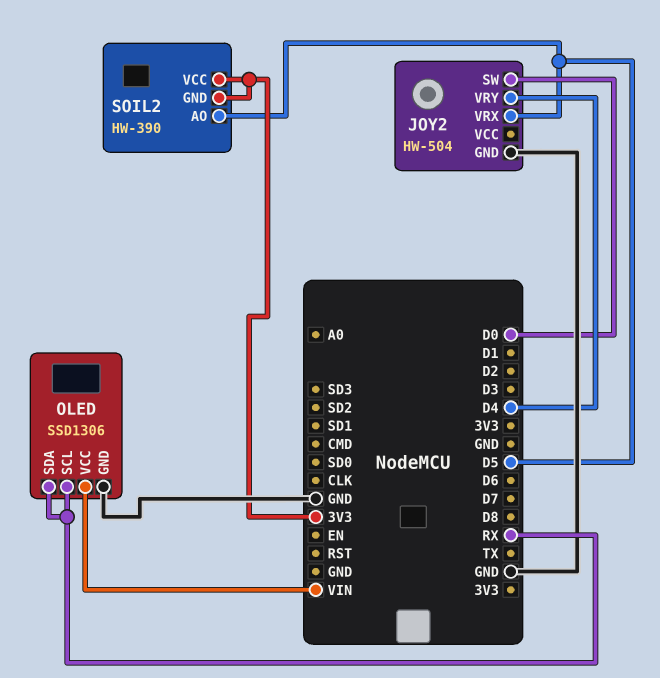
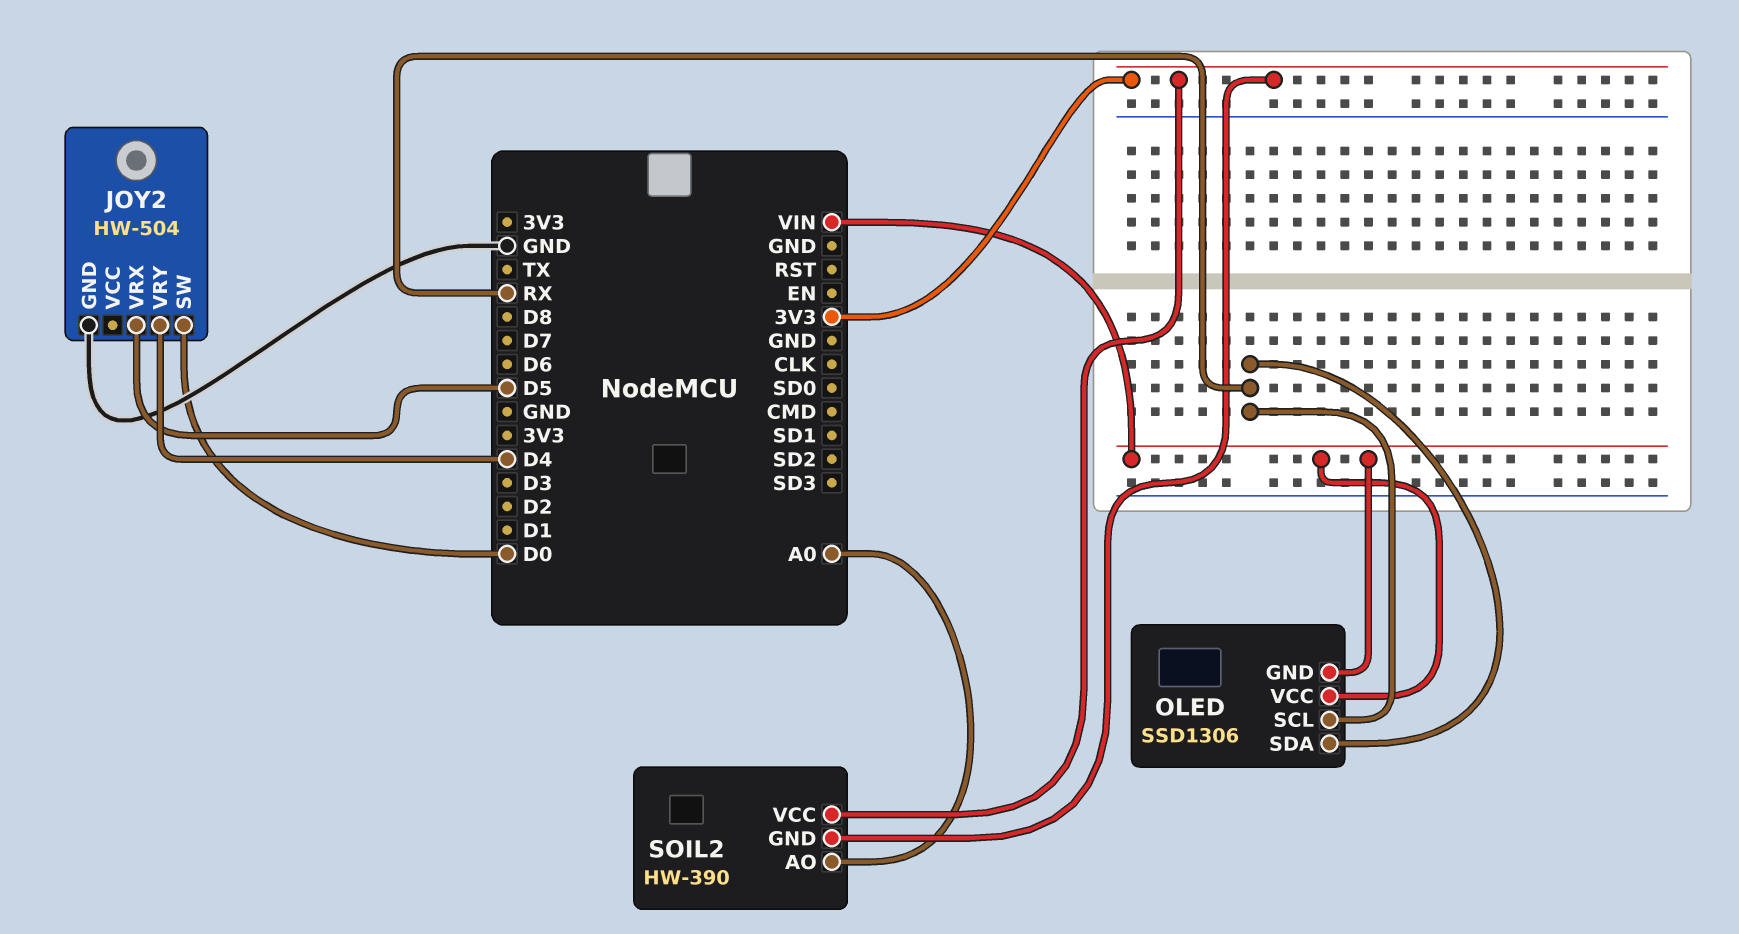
OLED pin GND: GND -> VIN
SOIL2 pin AO: D5 -> A0

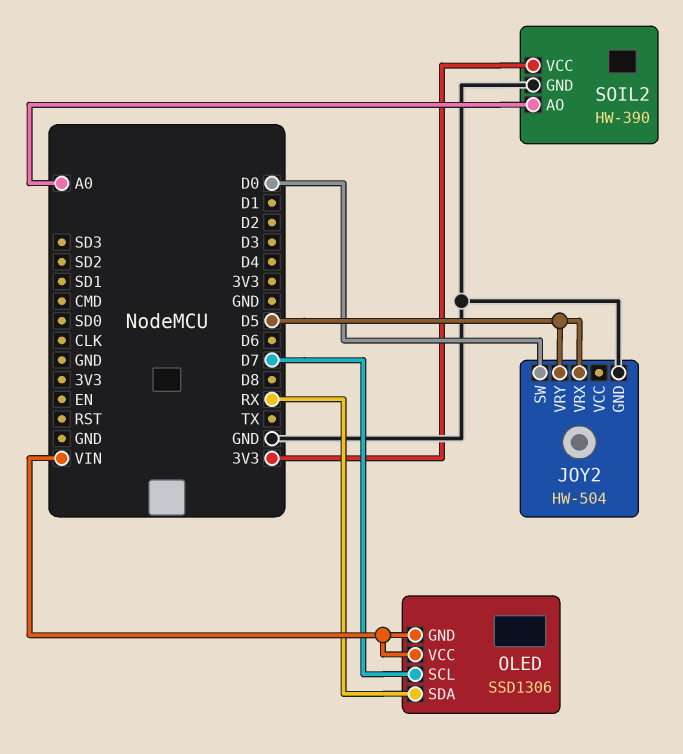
JOY2 pin VRY: D4 -> D5
OLED pin SCL: RX -> D7
SOIL2 pin GND: 3V3 -> GND

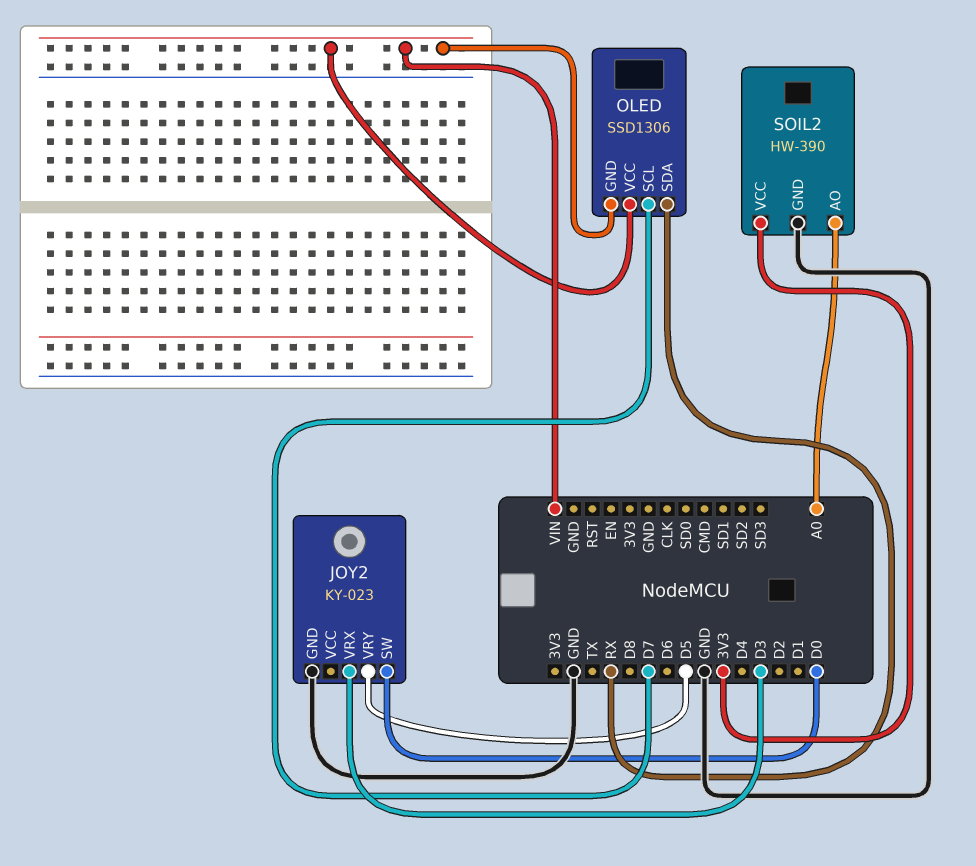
JOY2: HW-504 -> KY-023
JOY2 pin VRX: D5 -> D3

